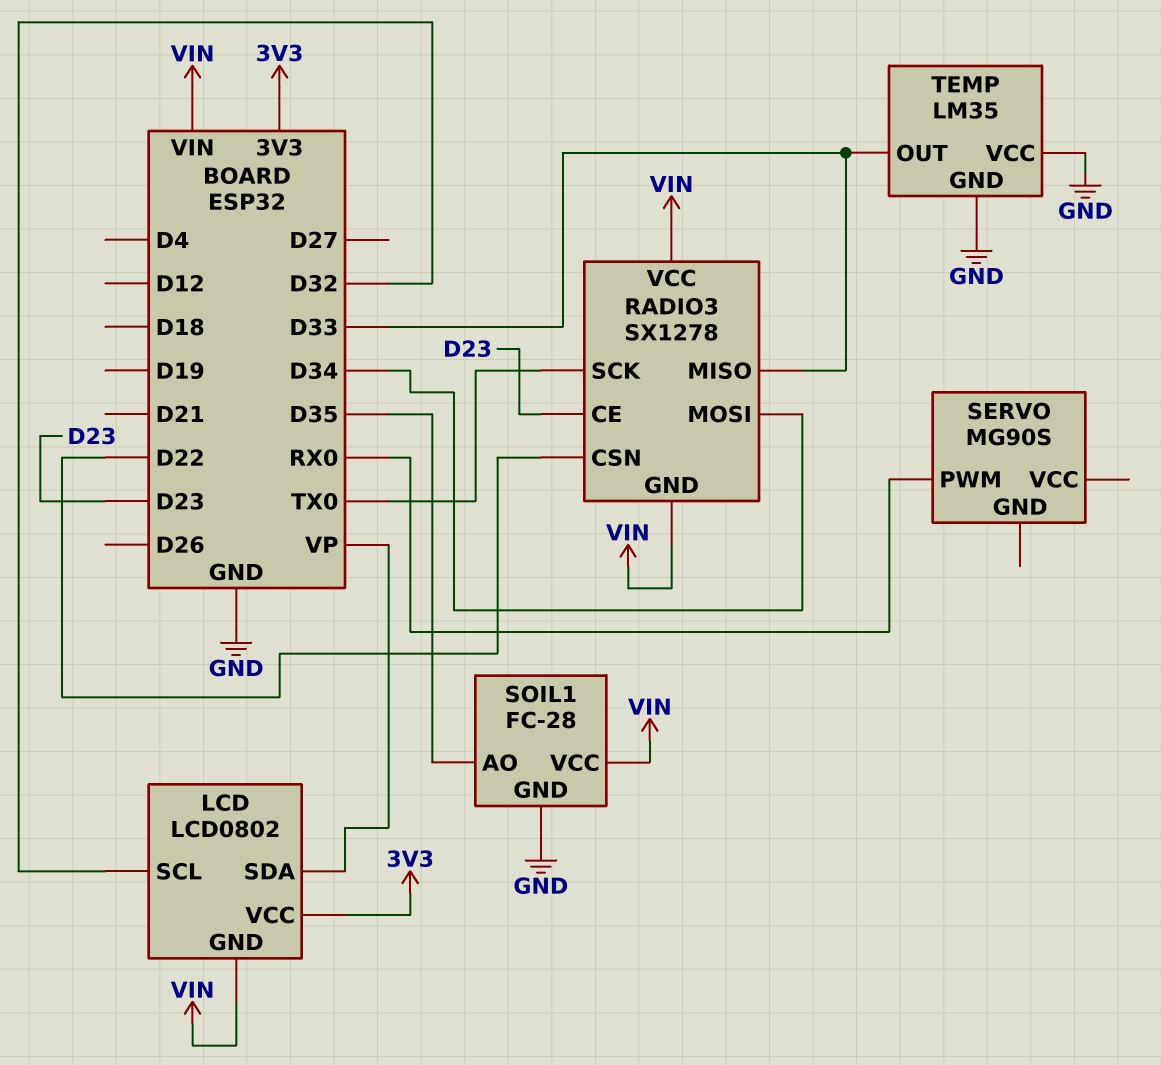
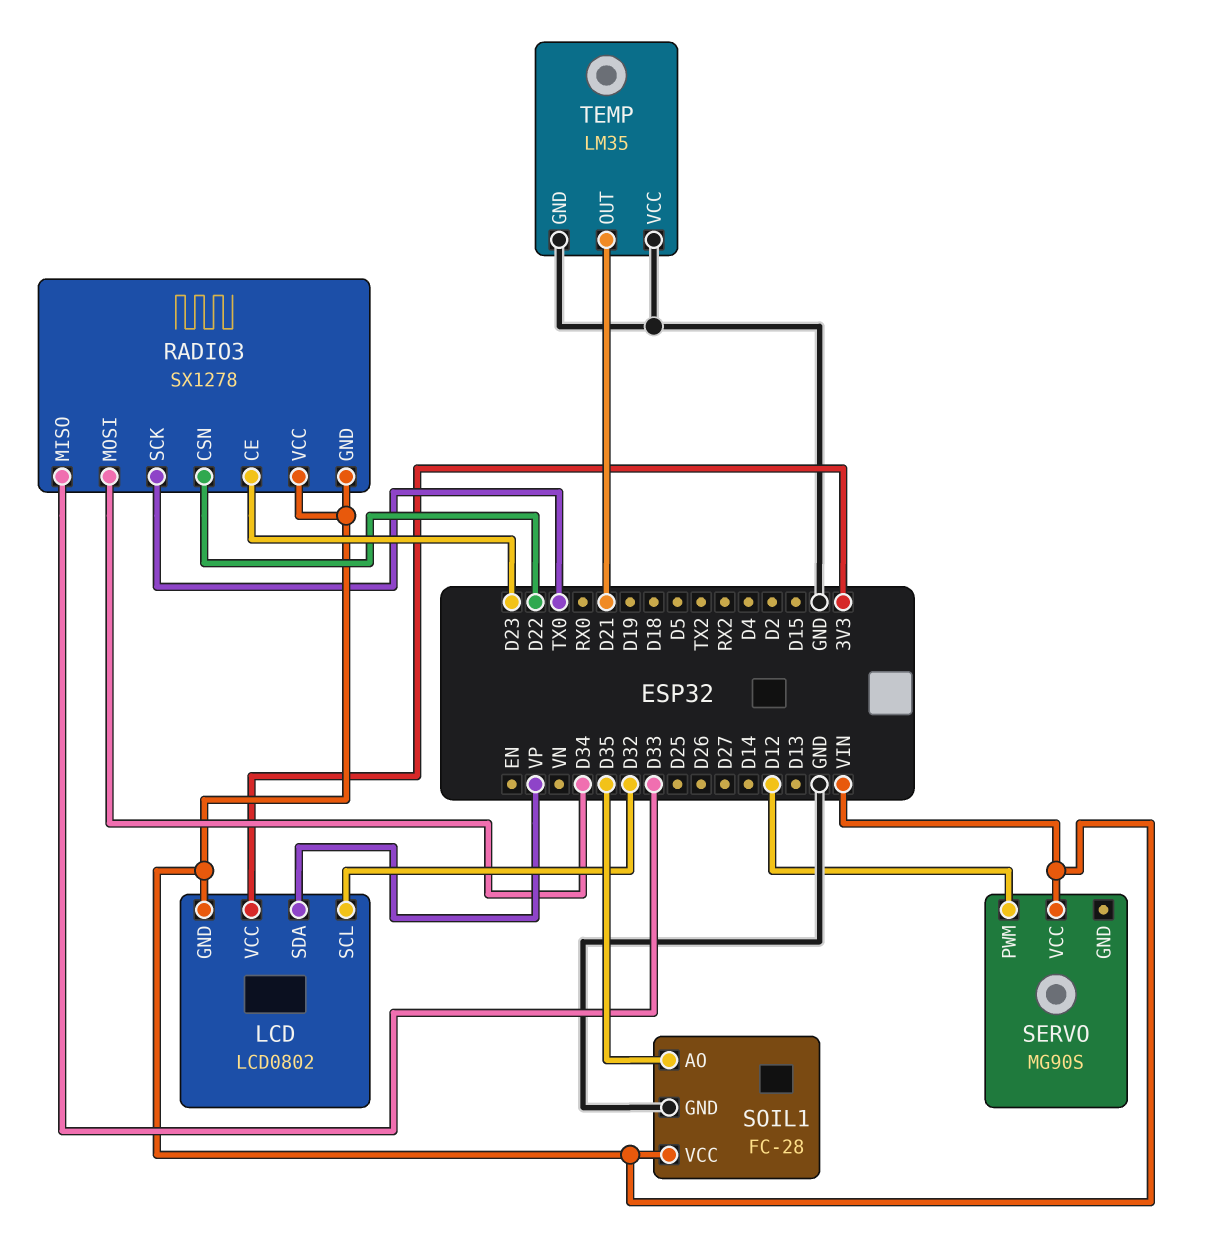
SERVO pin PWM: RX0 -> D12
SERVO pin VCC: none -> VIN
TEMP pin OUT: D33 -> D21

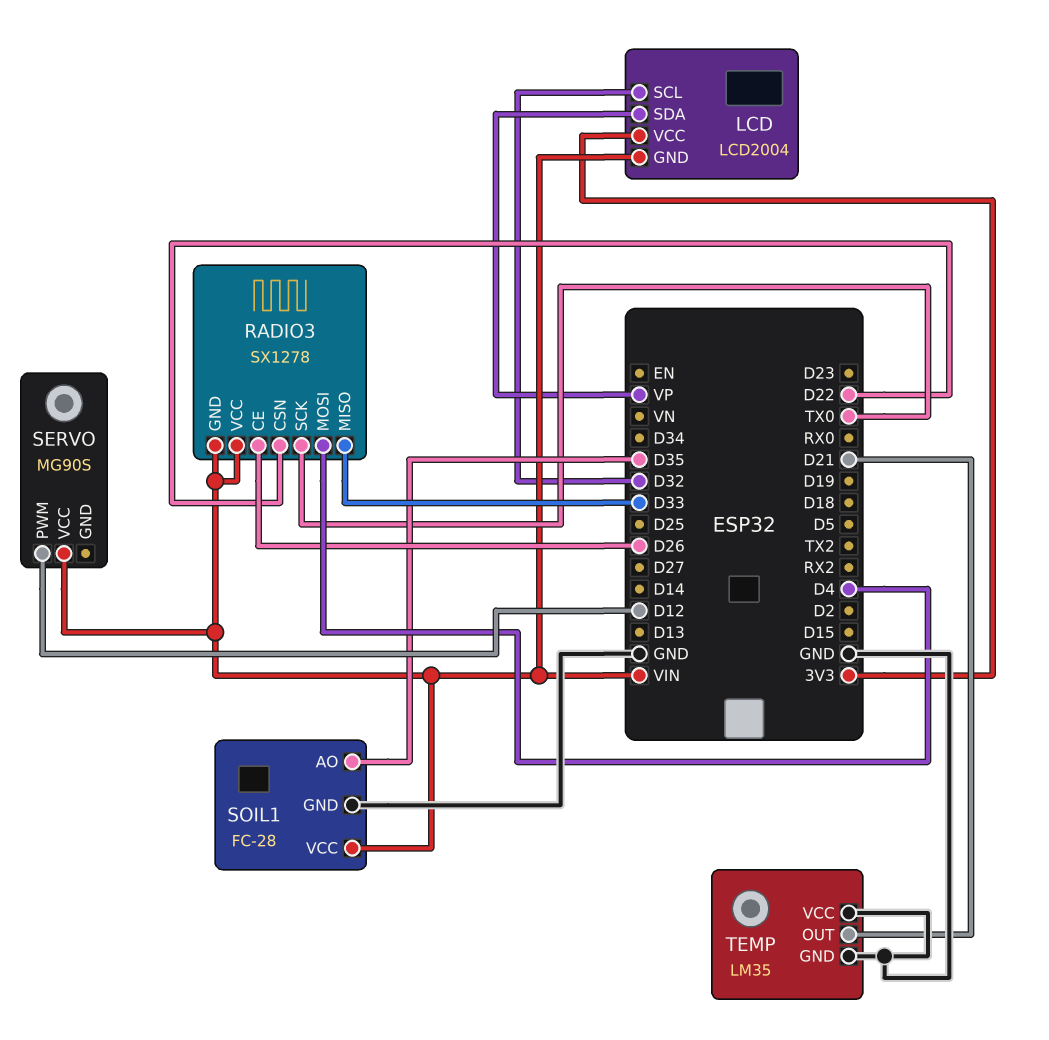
LCD: LCD0802 -> LCD2004
RADIO3 pin CE: D23 -> D26
RADIO3 pin MOSI: D34 -> D4

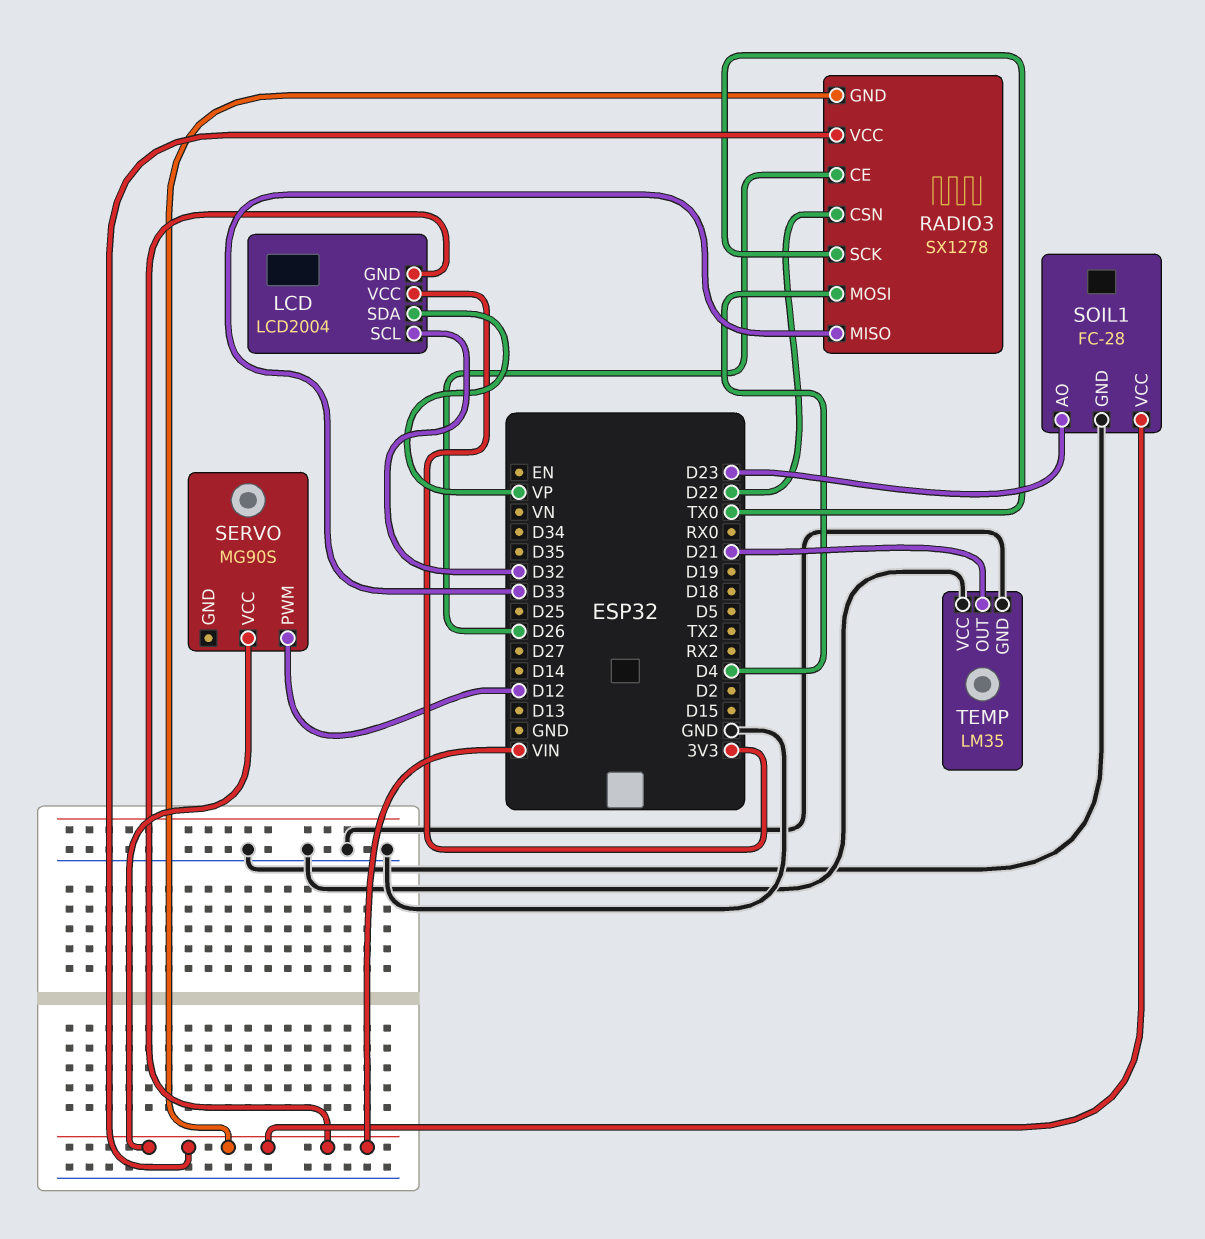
SOIL1 pin AO: D35 -> D23

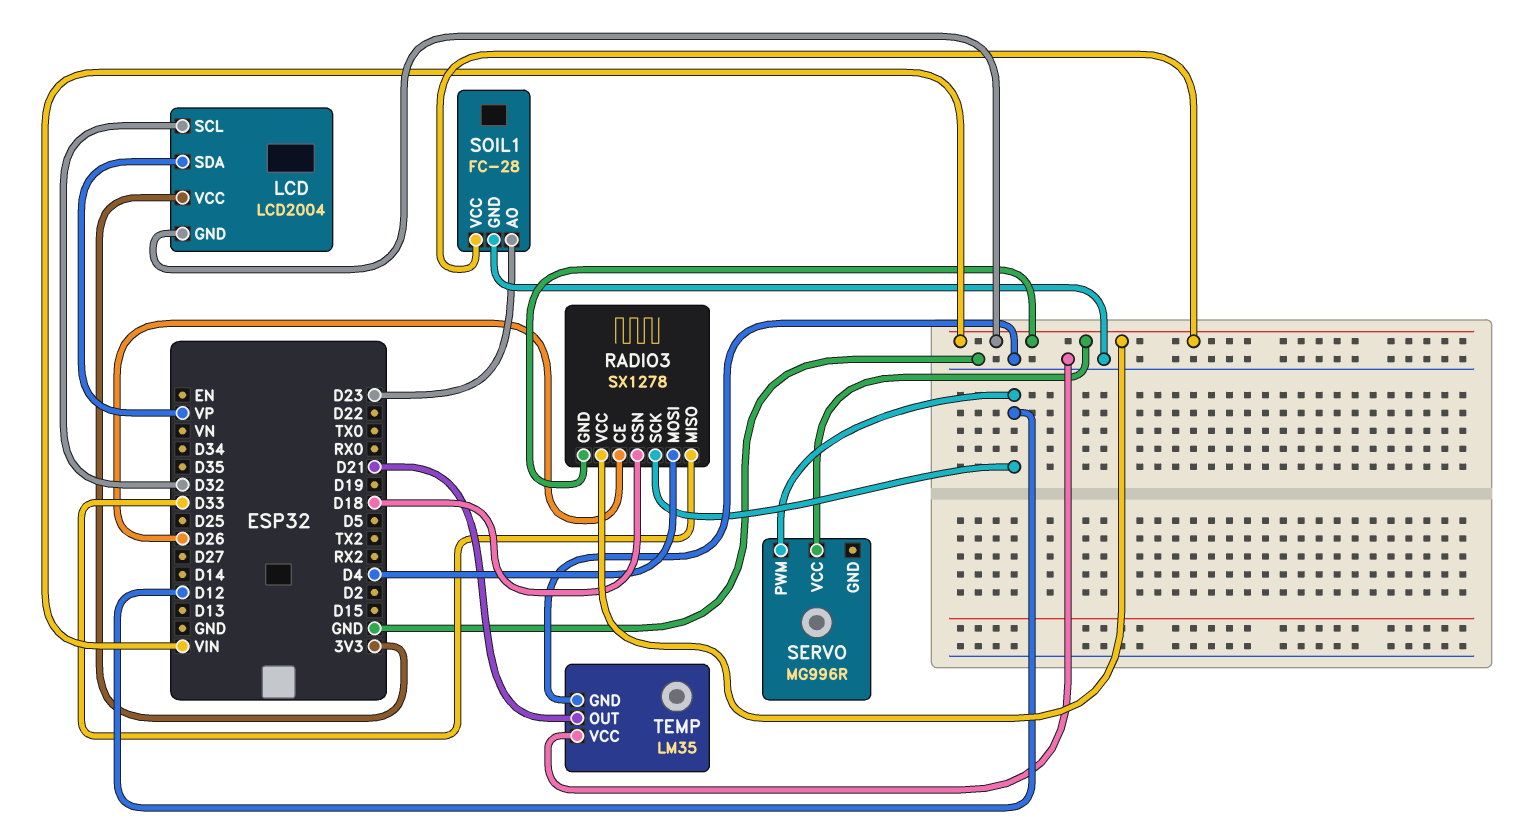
RADIO3 pin CSN: D22 -> D18
RADIO3 pin SCK: TX0 -> D12
SERVO: MG90S -> MG996R

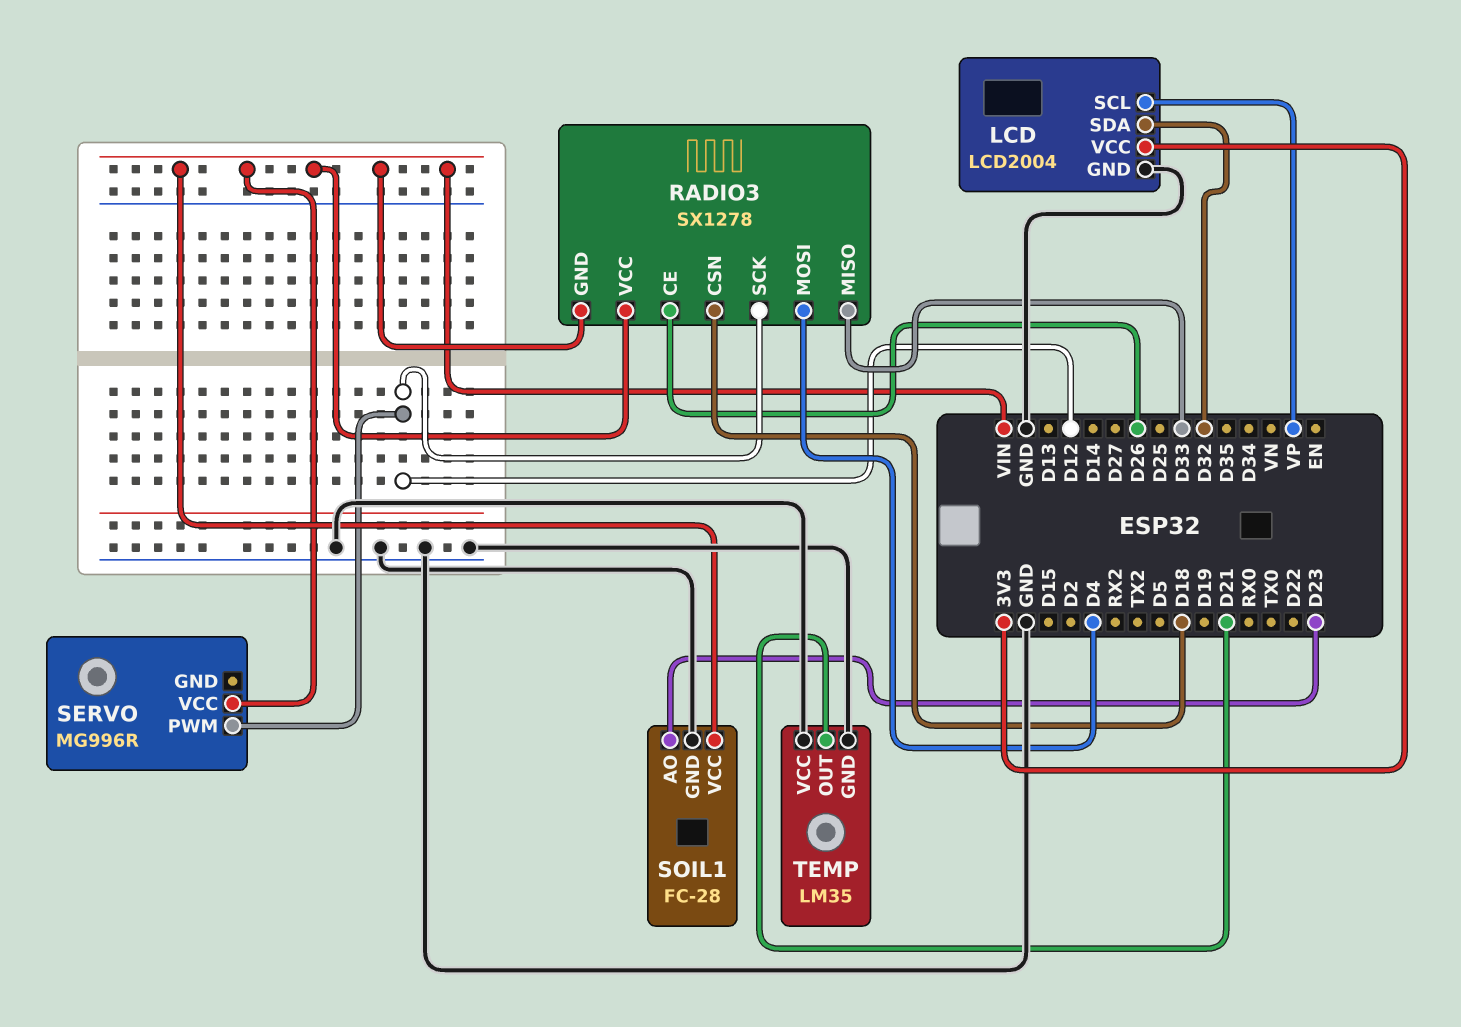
LCD pin GND: VIN -> GND
LCD pin SCL: D32 -> VP
LCD pin SDA: VP -> D32

